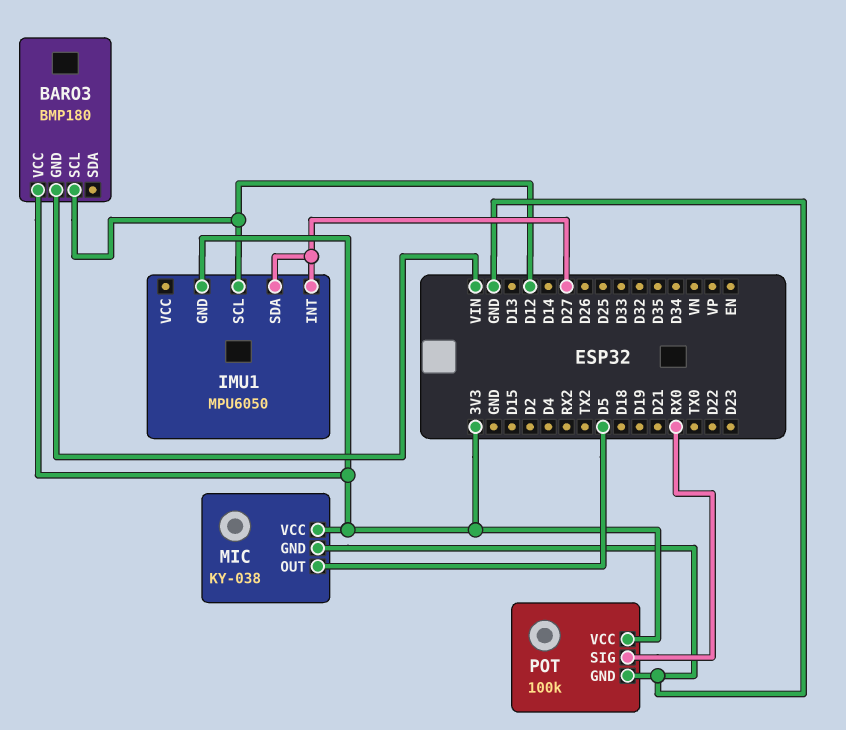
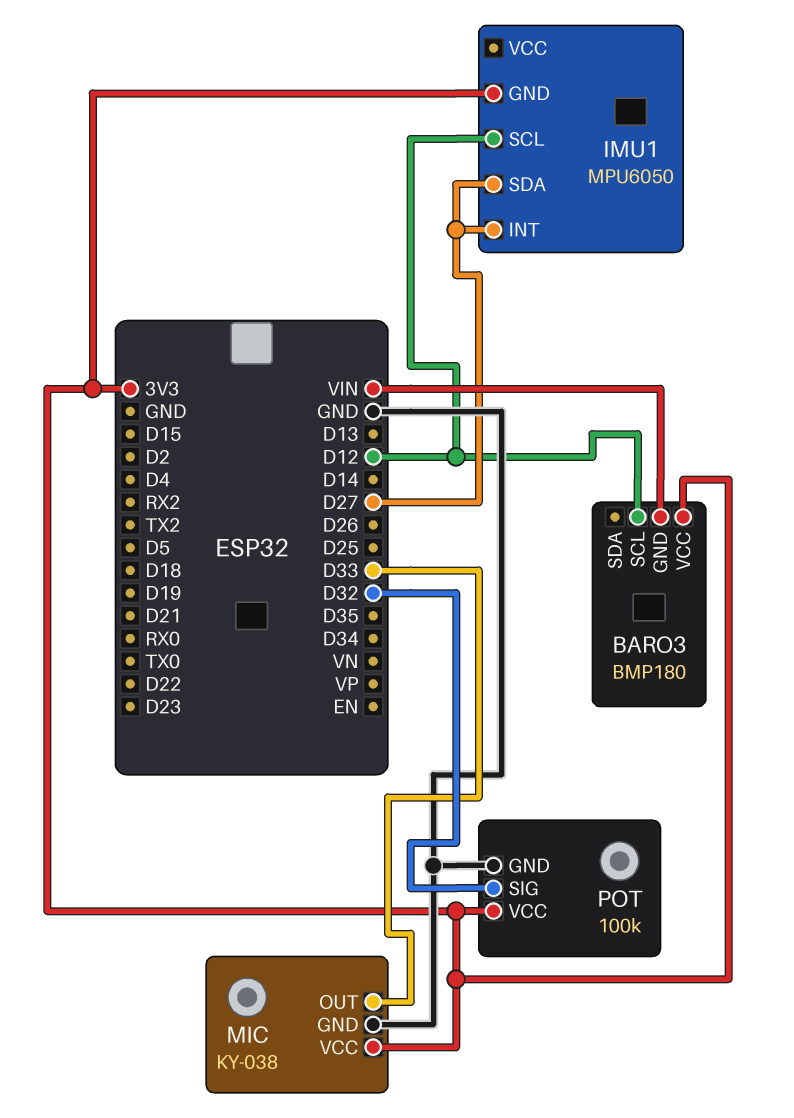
MIC pin OUT: D5 -> D33
POT pin SIG: RX0 -> D32

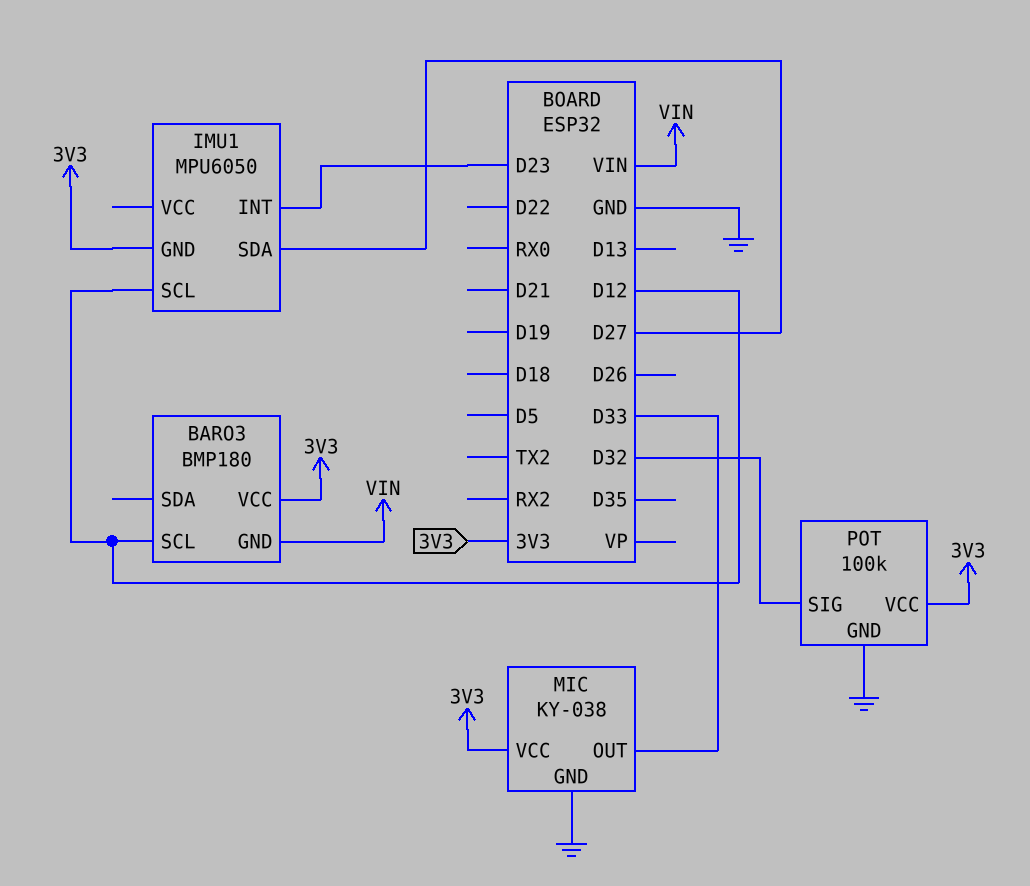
IMU1 pin INT: D27 -> D23

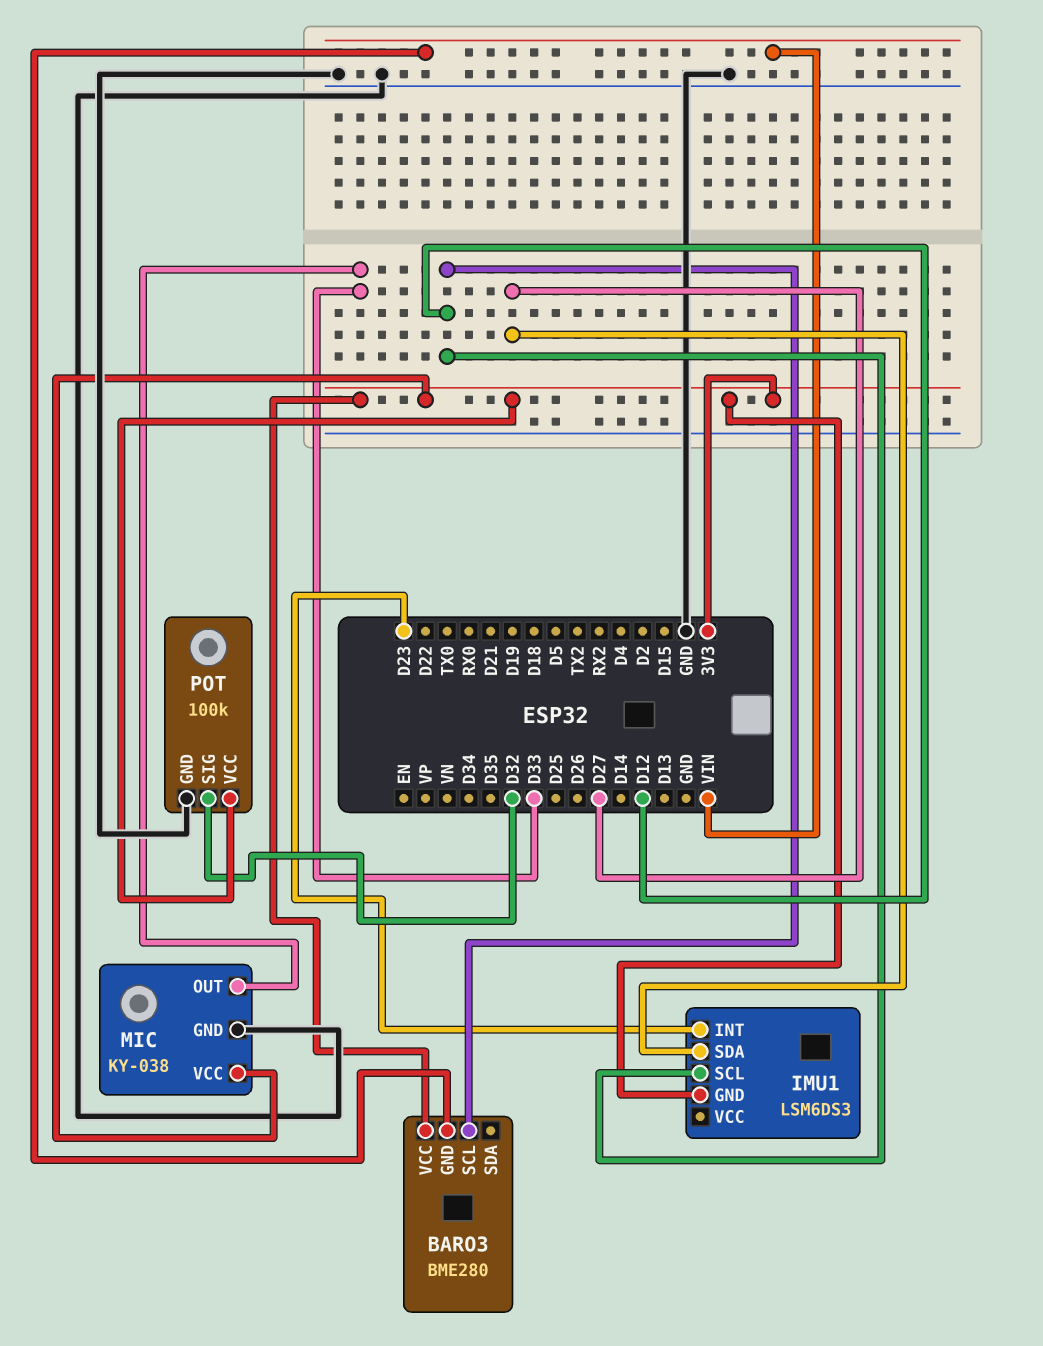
BARO3: BMP180 -> BME280
IMU1: MPU6050 -> LSM6DS3

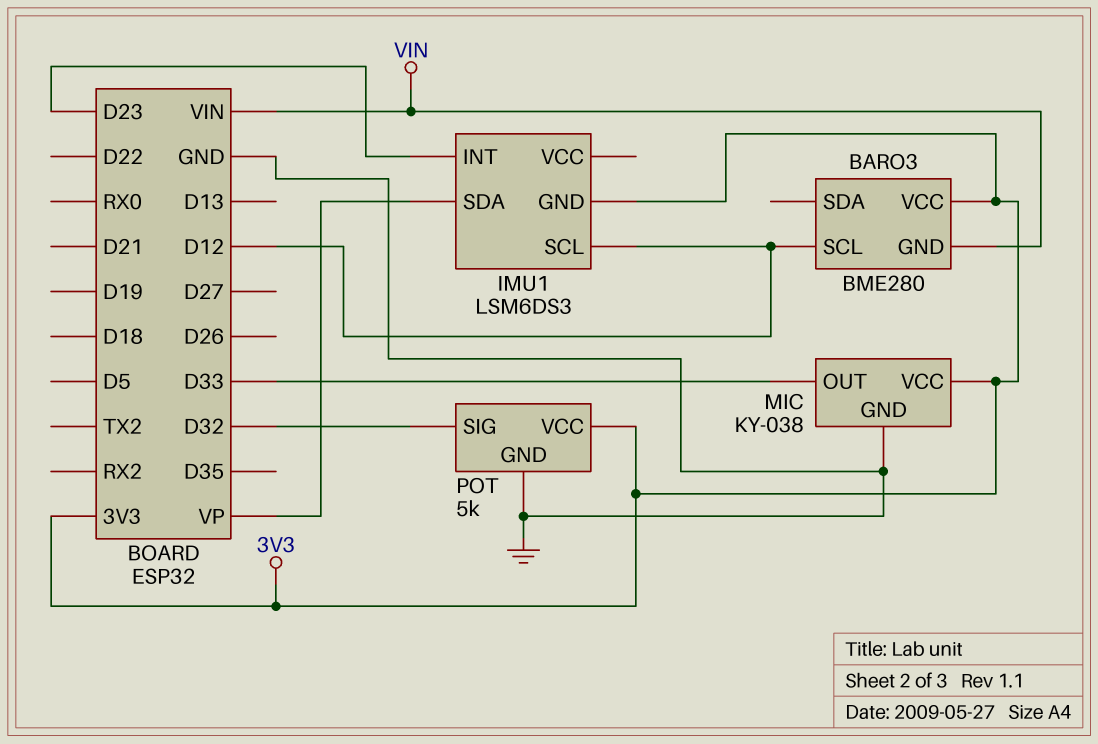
IMU1 pin SDA: D27 -> VP
POT: 100k -> 5k

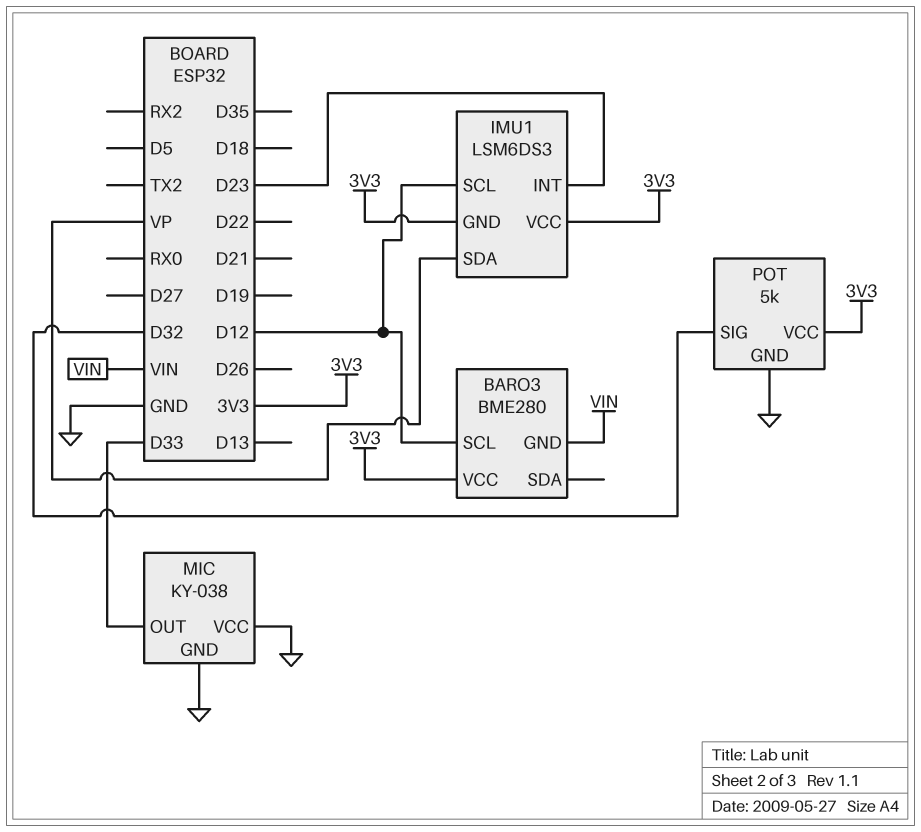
IMU1 pin VCC: none -> 3V3
MIC pin VCC: 3V3 -> GND

